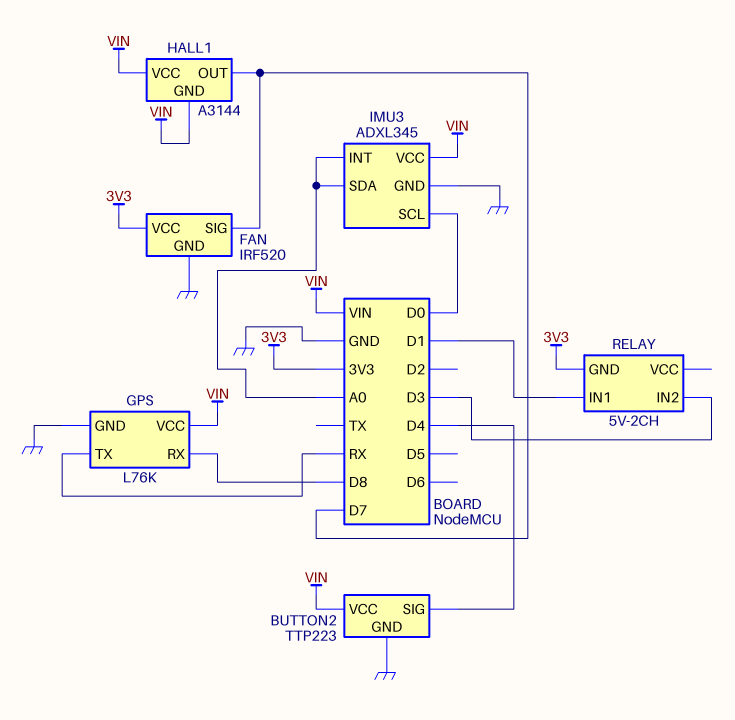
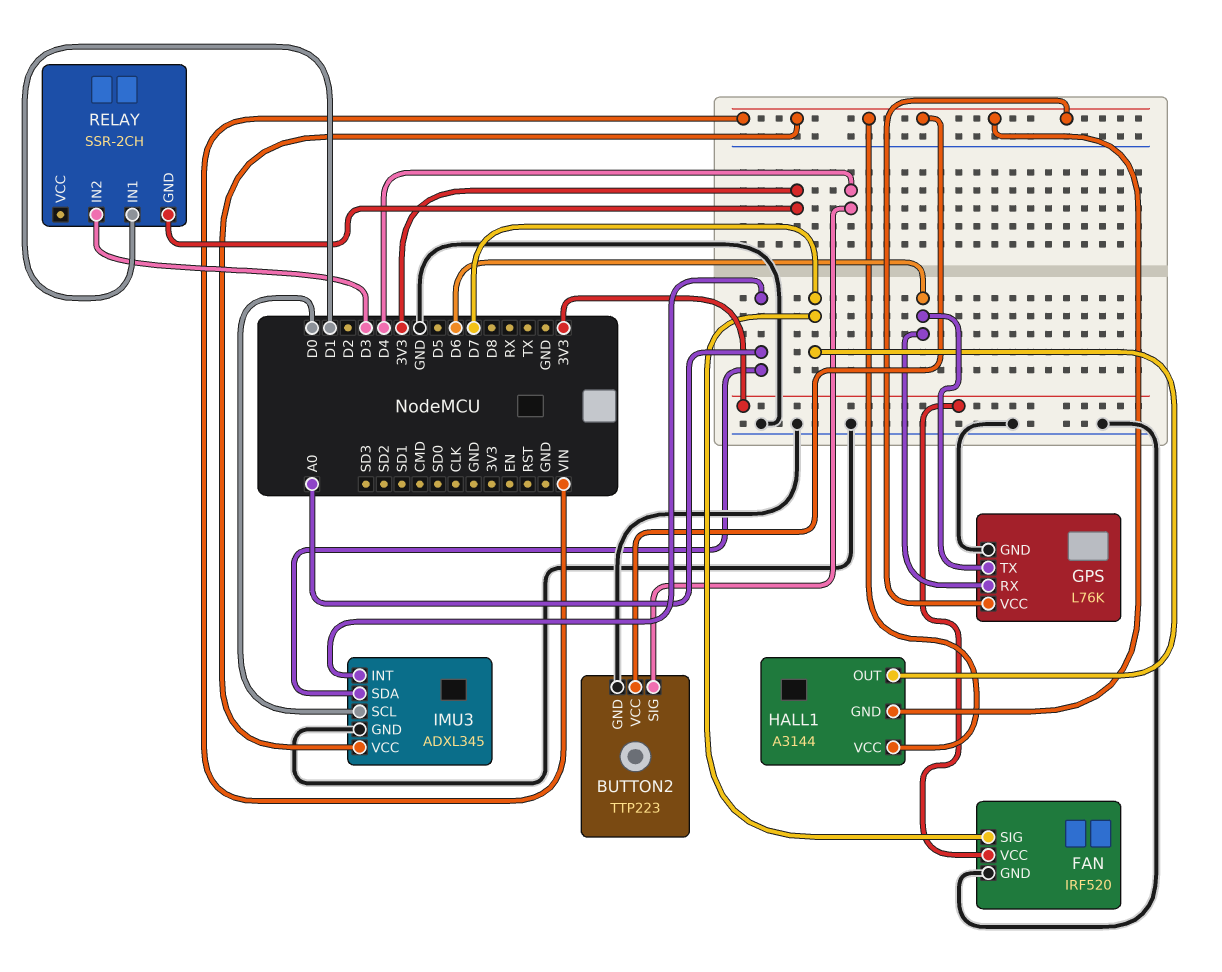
GPS pin RX: D8 -> D6
GPS pin TX: RX -> D6
RELAY: 5V-2CH -> SSR-2CH

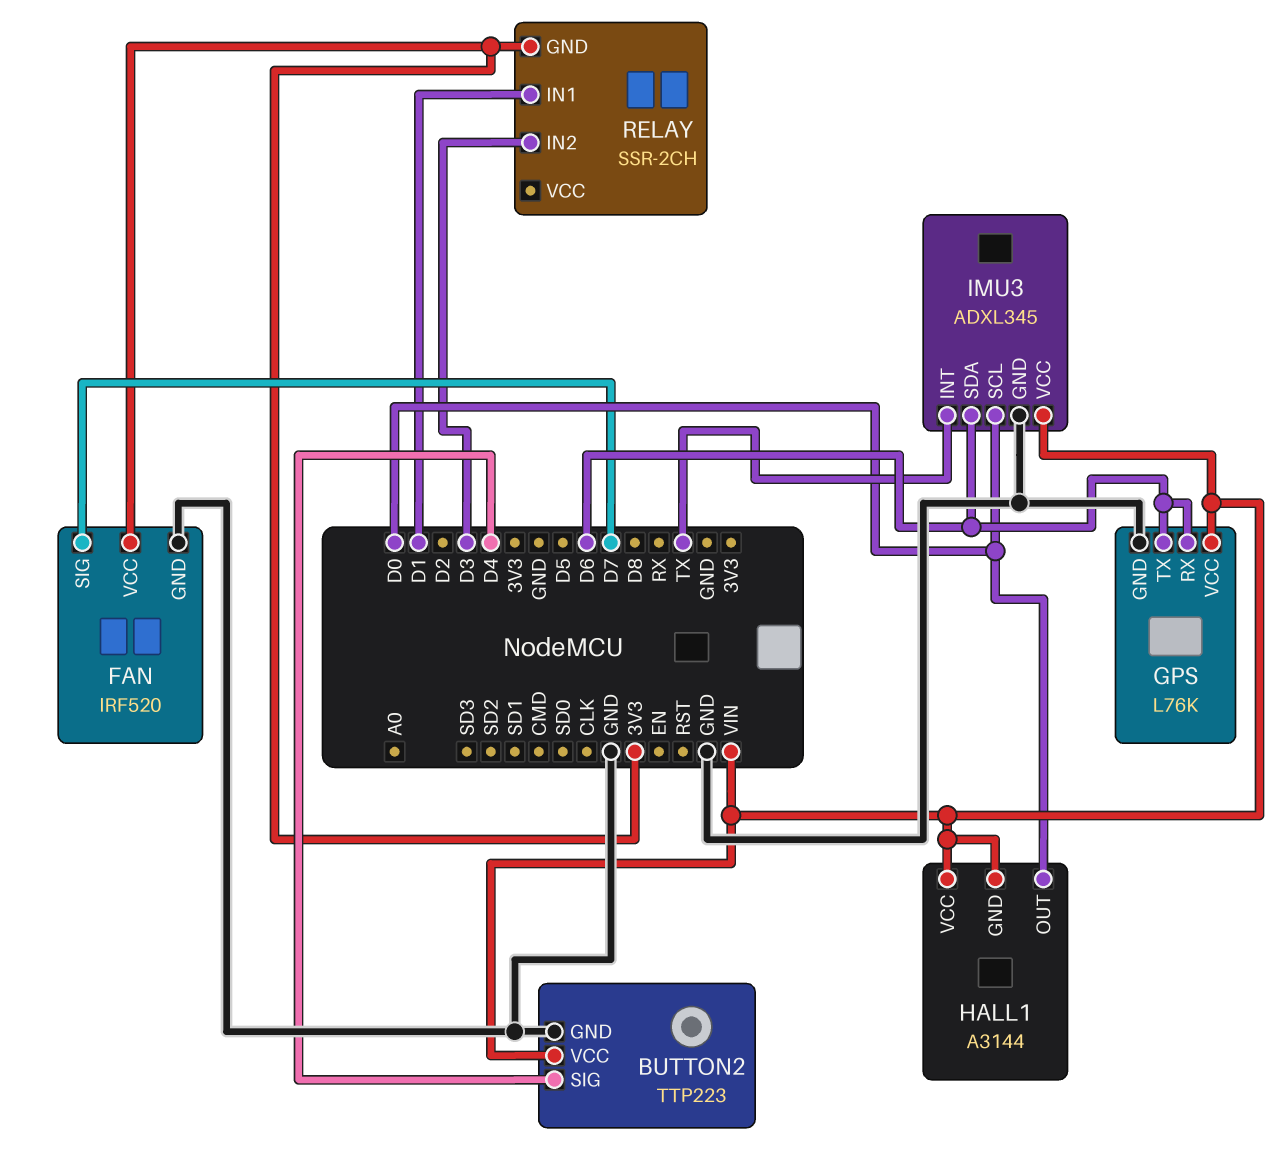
HALL1 pin OUT: D7 -> D0
IMU3 pin INT: A0 -> TX
IMU3 pin SDA: A0 -> D6

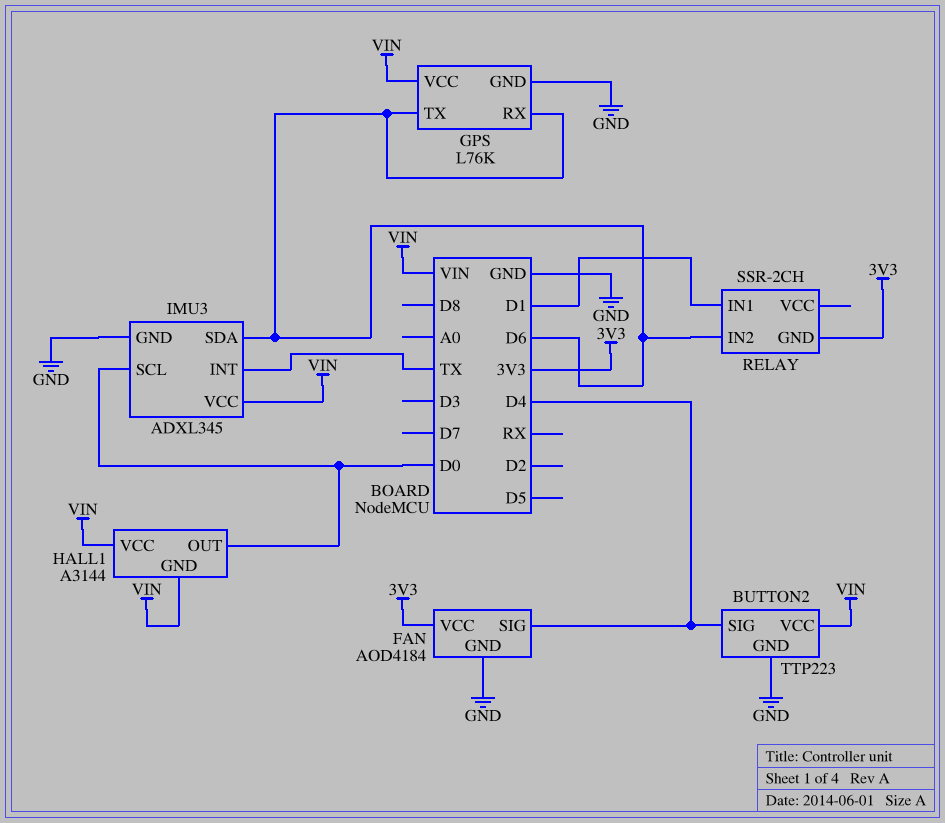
FAN: IRF520 -> AOD4184
FAN pin SIG: D7 -> D4
RELAY pin IN2: D3 -> D6

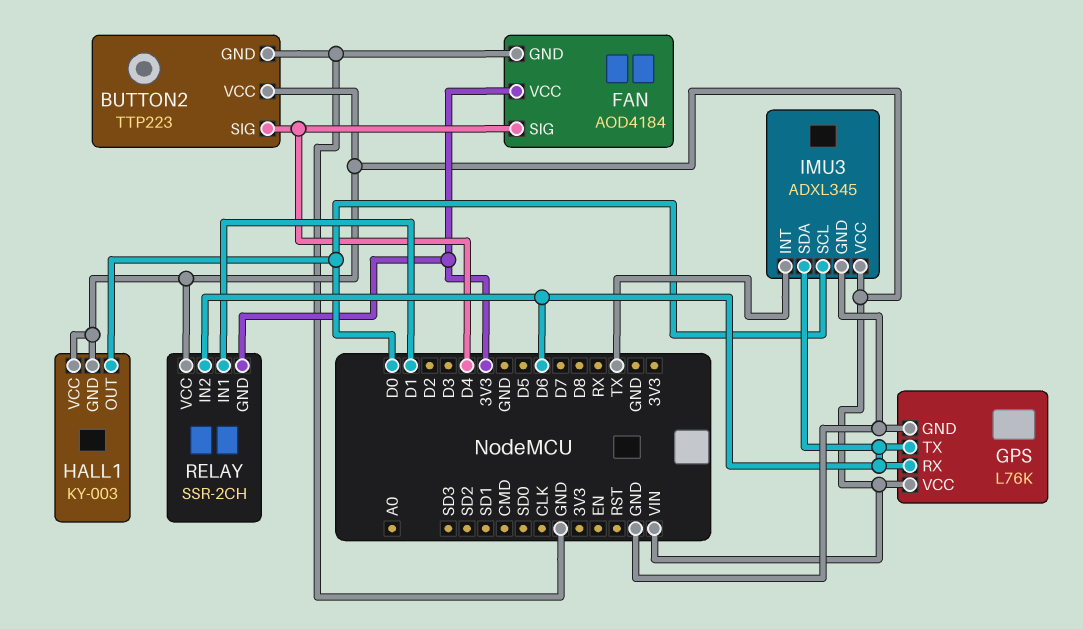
HALL1: A3144 -> KY-003
RELAY pin VCC: none -> VIN

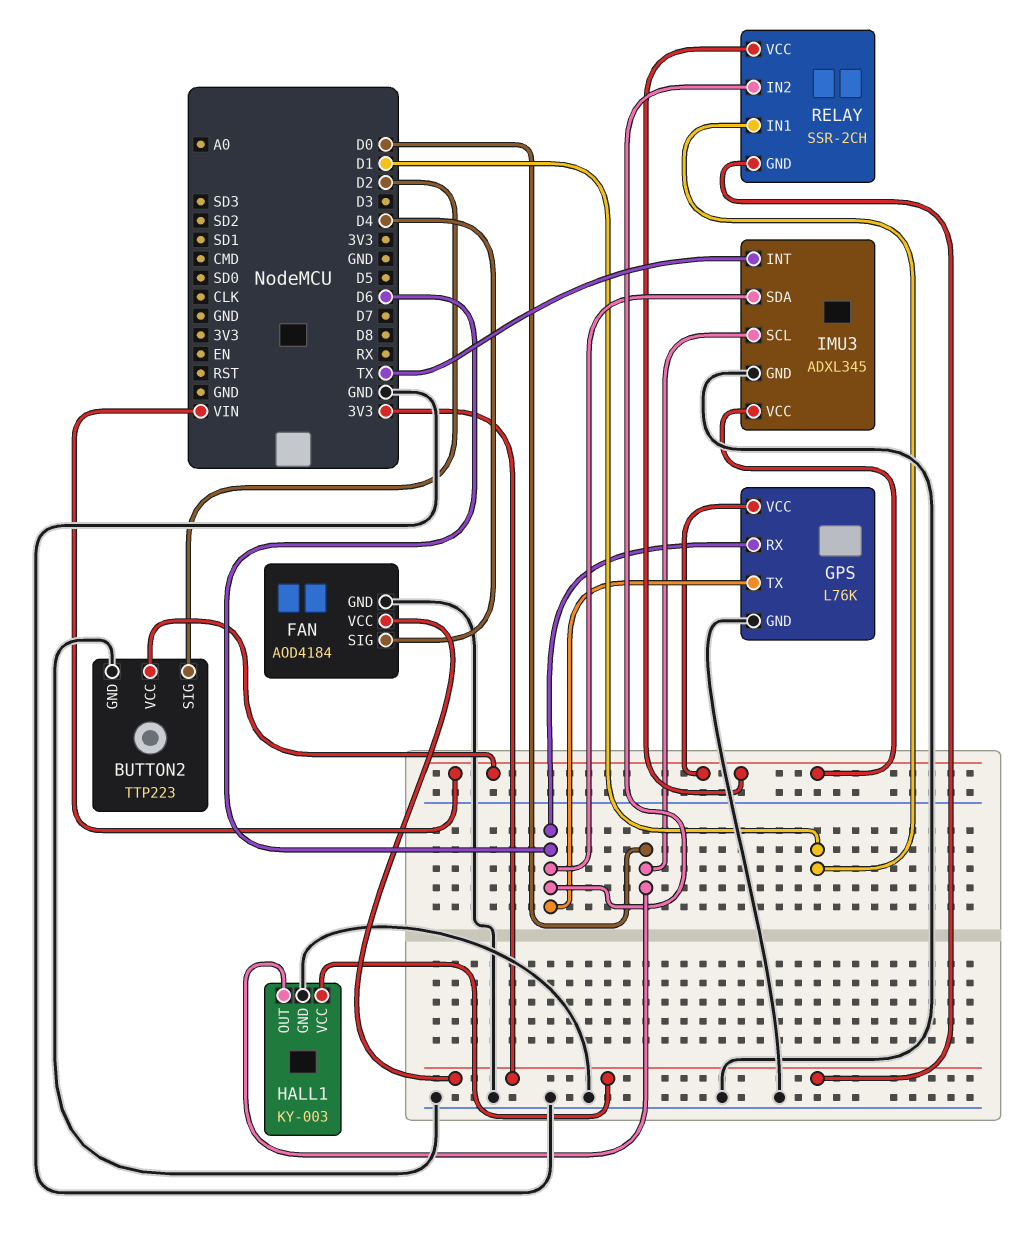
BUTTON2 pin SIG: D4 -> D2
HALL1 pin GND: VIN -> GND
HALL1 pin VCC: VIN -> 3V3

